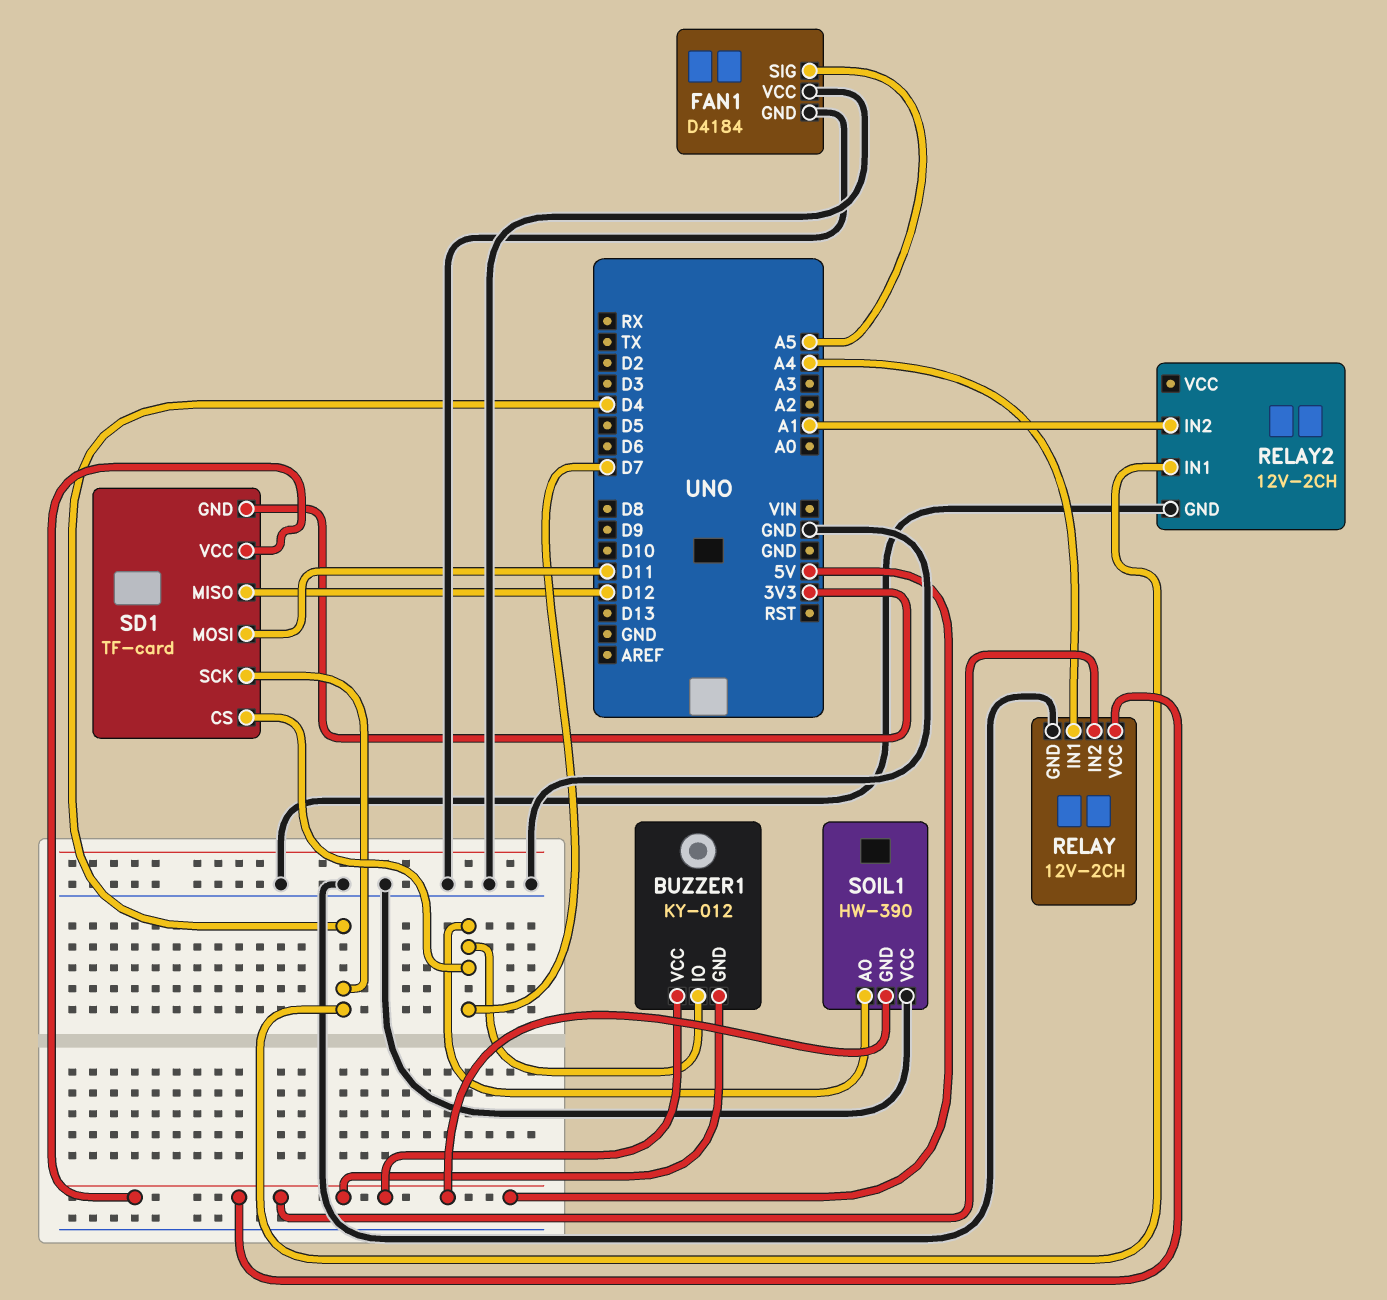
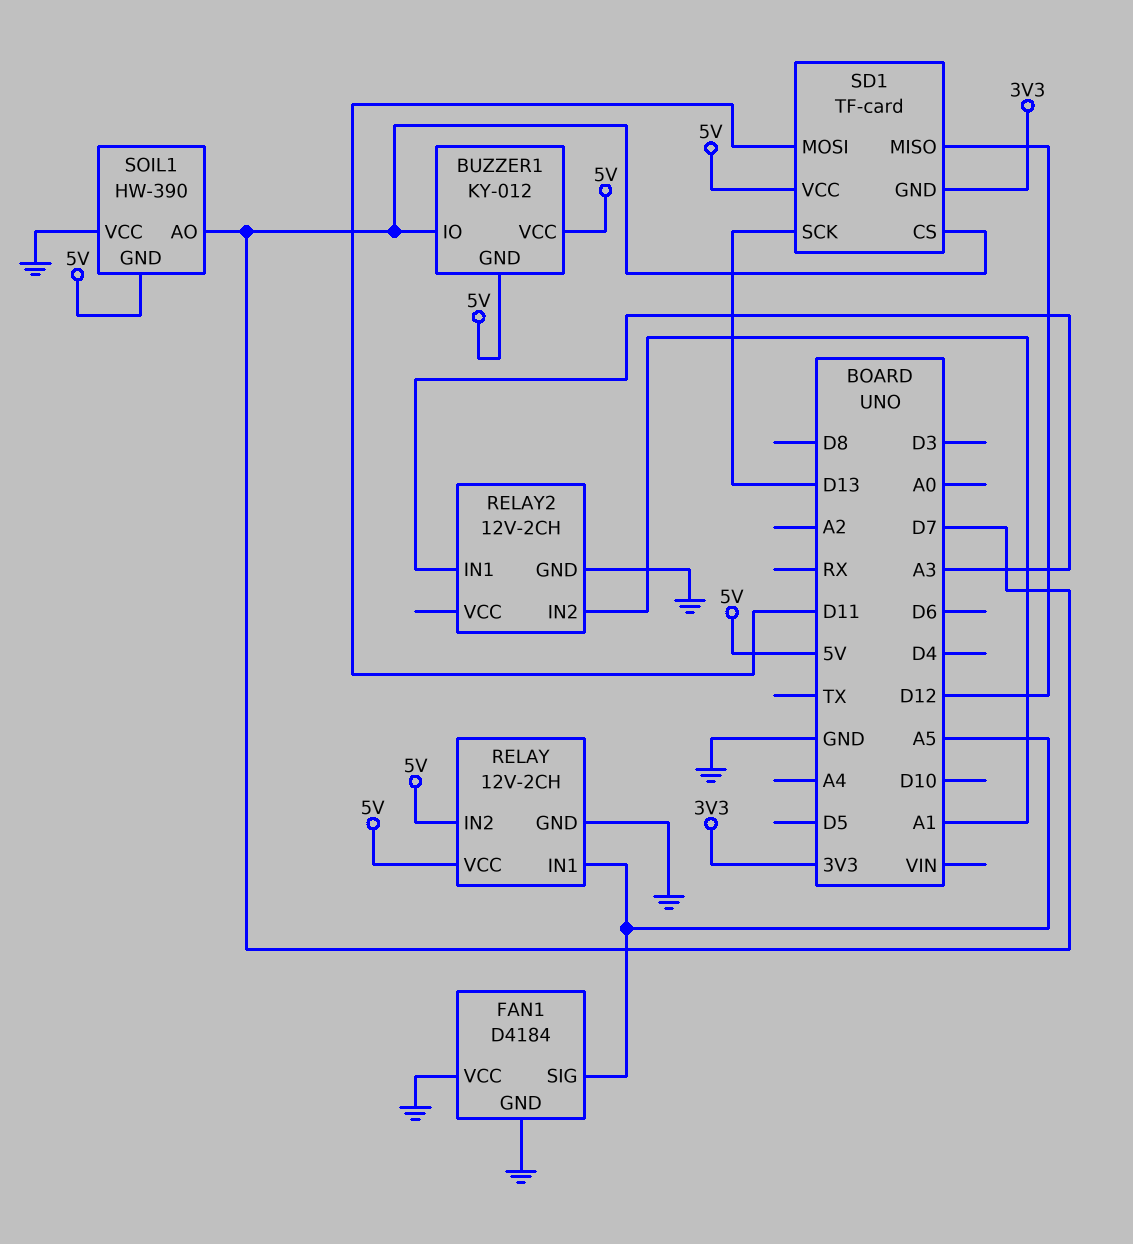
RELAY pin IN1: A4 -> A5
RELAY2 pin IN1: D4 -> A3
SD1 pin SCK: D4 -> D13

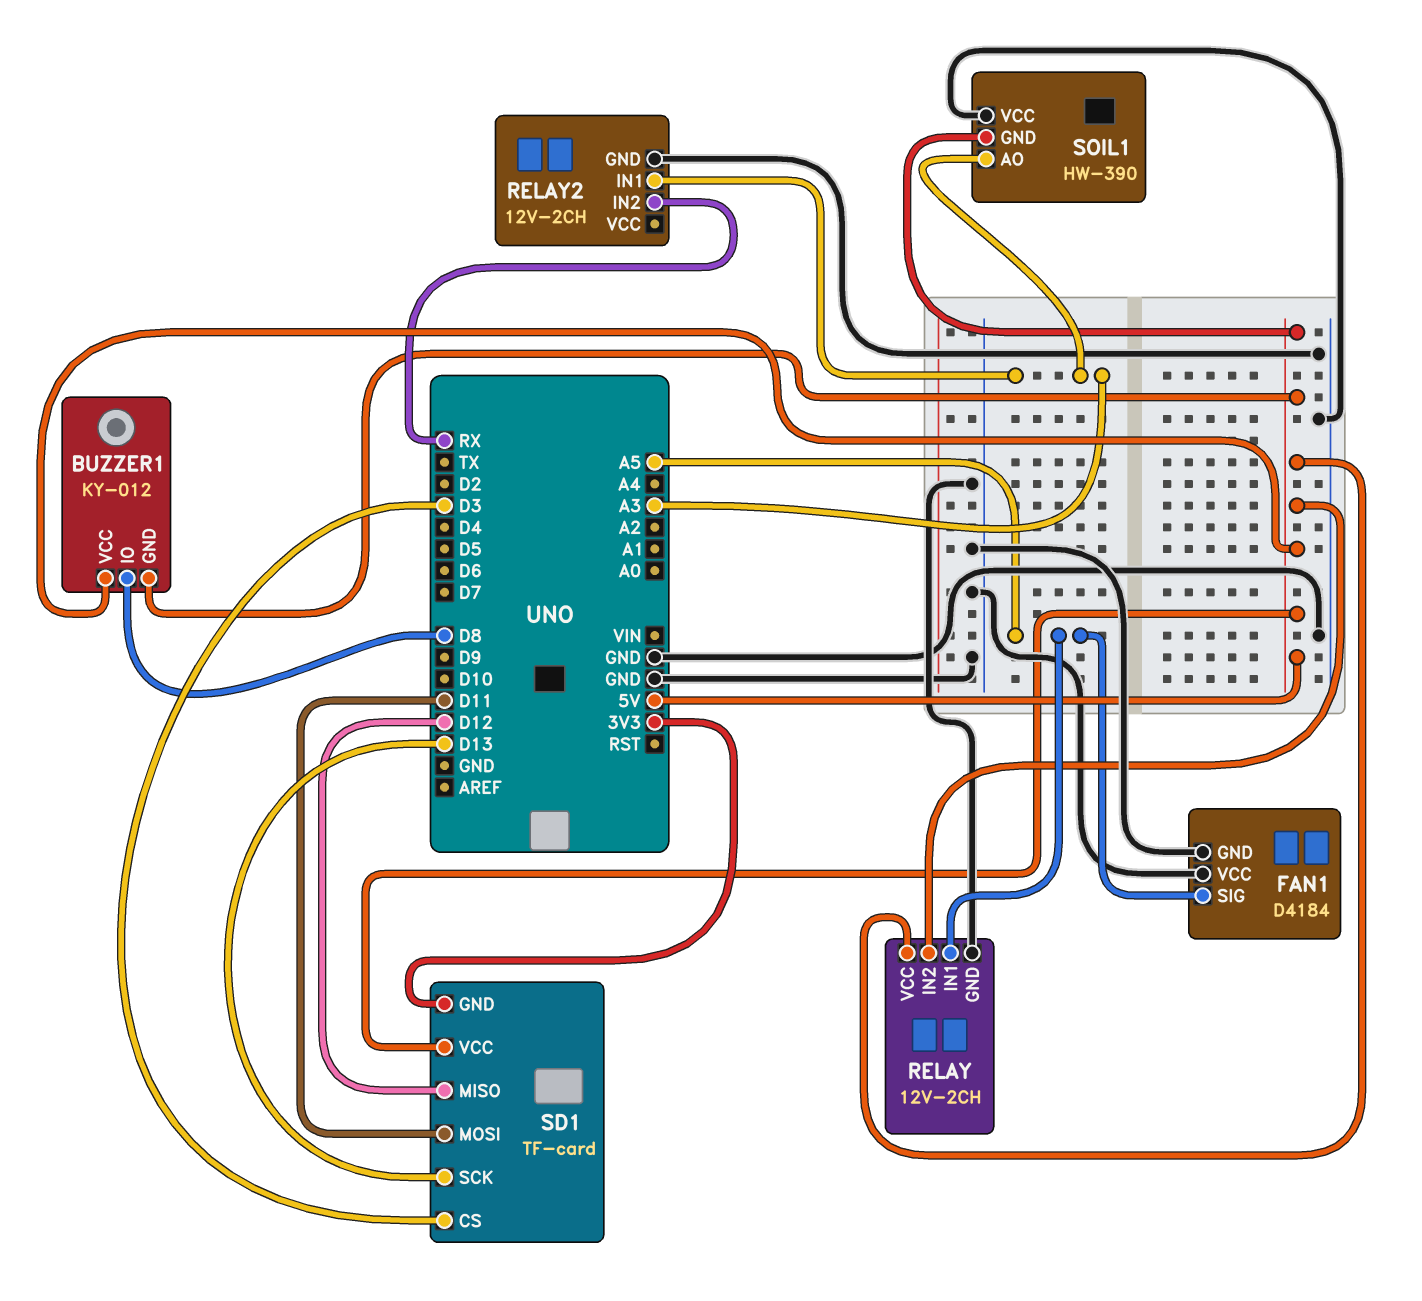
BUZZER1 pin IO: D7 -> D8
RELAY2 pin IN2: A1 -> RX
SD1 pin CS: D7 -> D3
SOIL1 pin AO: D7 -> A3

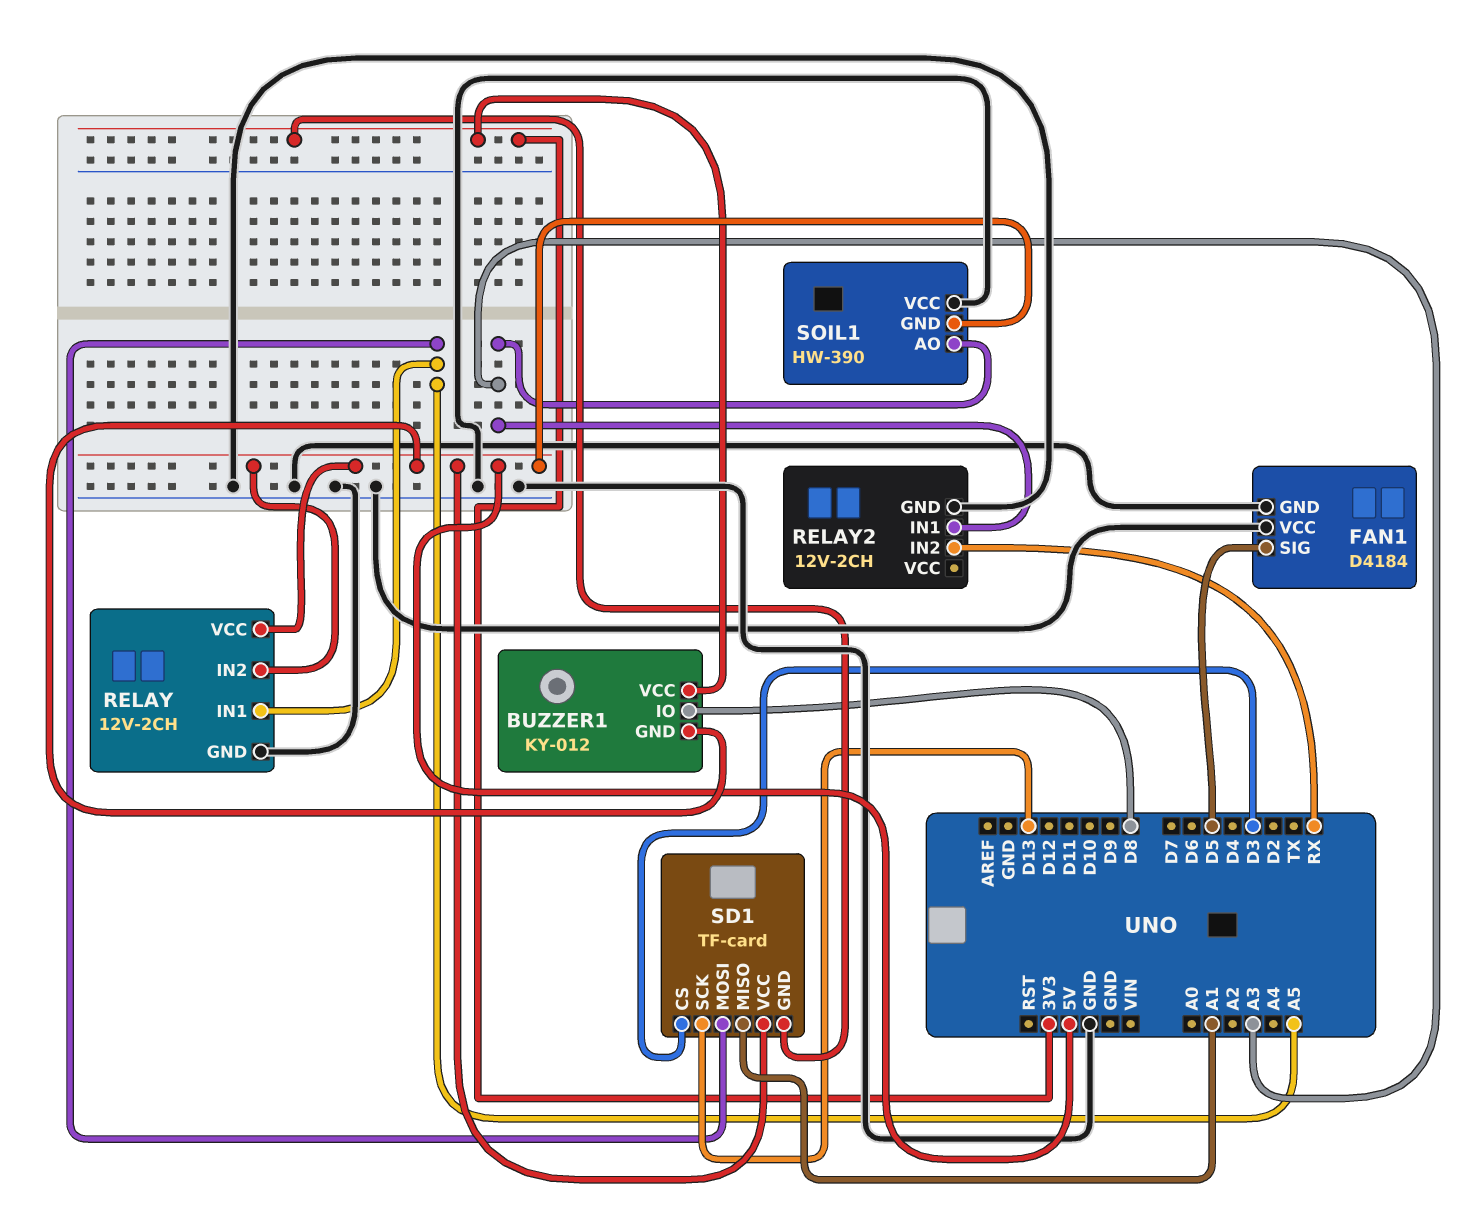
BUZZER1 pin VCC: 5V -> 3V3
FAN1 pin SIG: A5 -> D5
SD1 pin MISO: D12 -> A1
SD1 pin MOSI: D11 -> A5

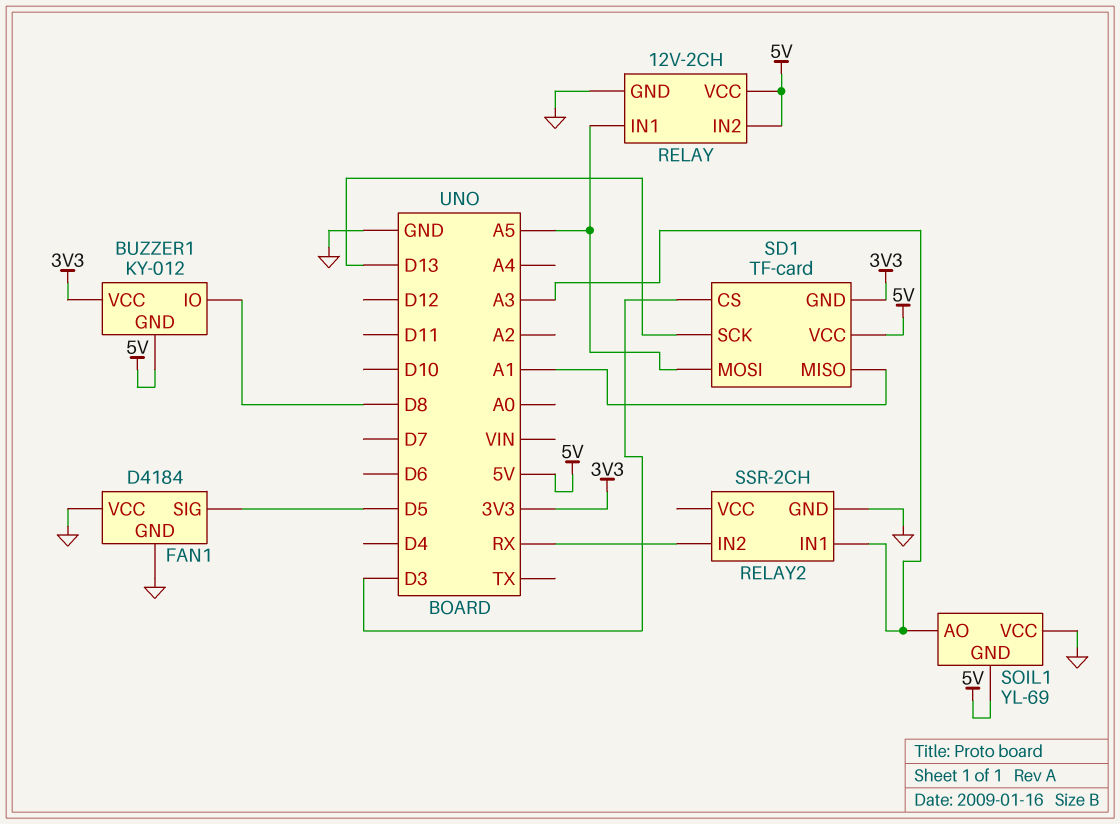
RELAY2: 12V-2CH -> SSR-2CH
SOIL1: HW-390 -> YL-69

